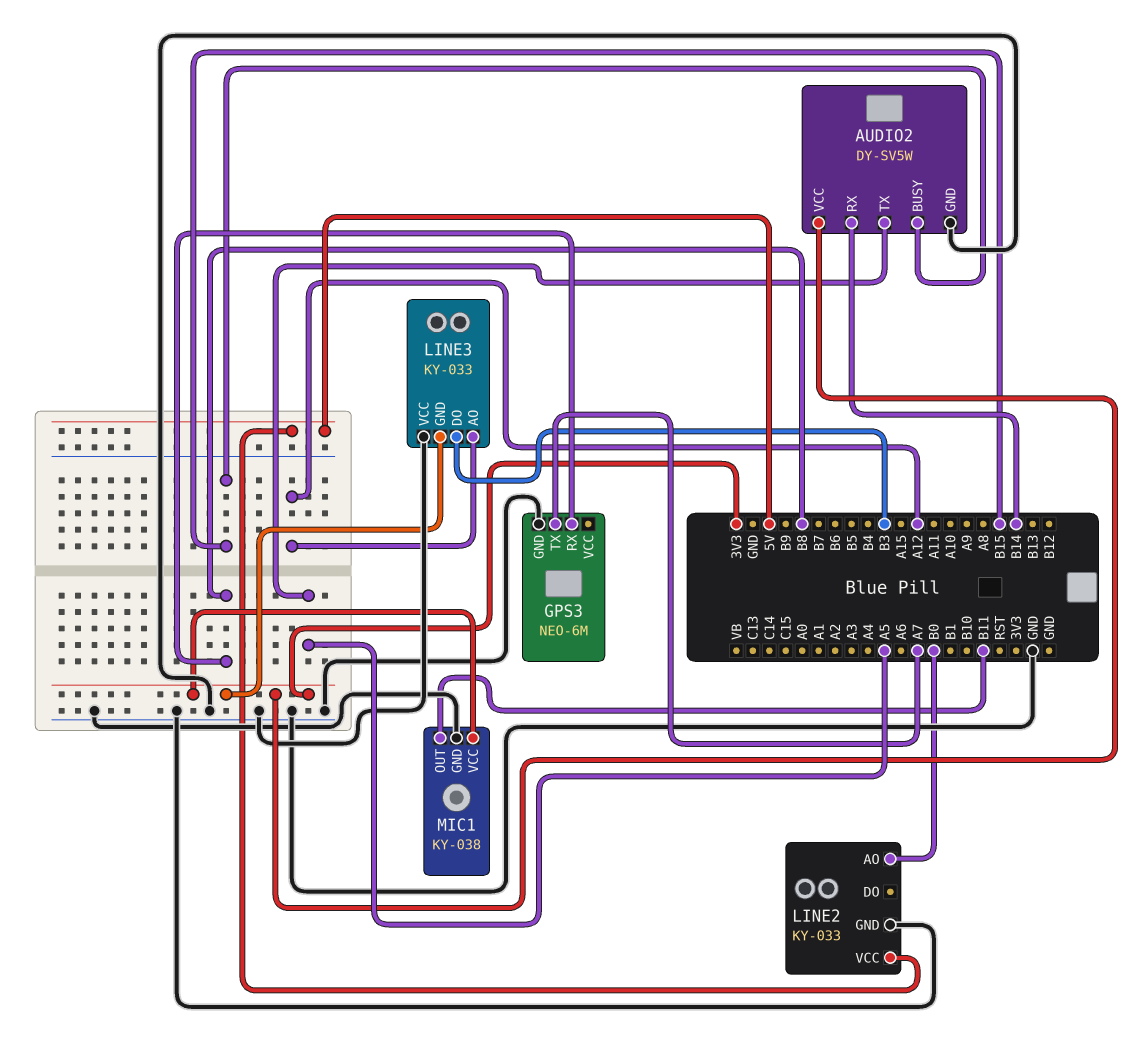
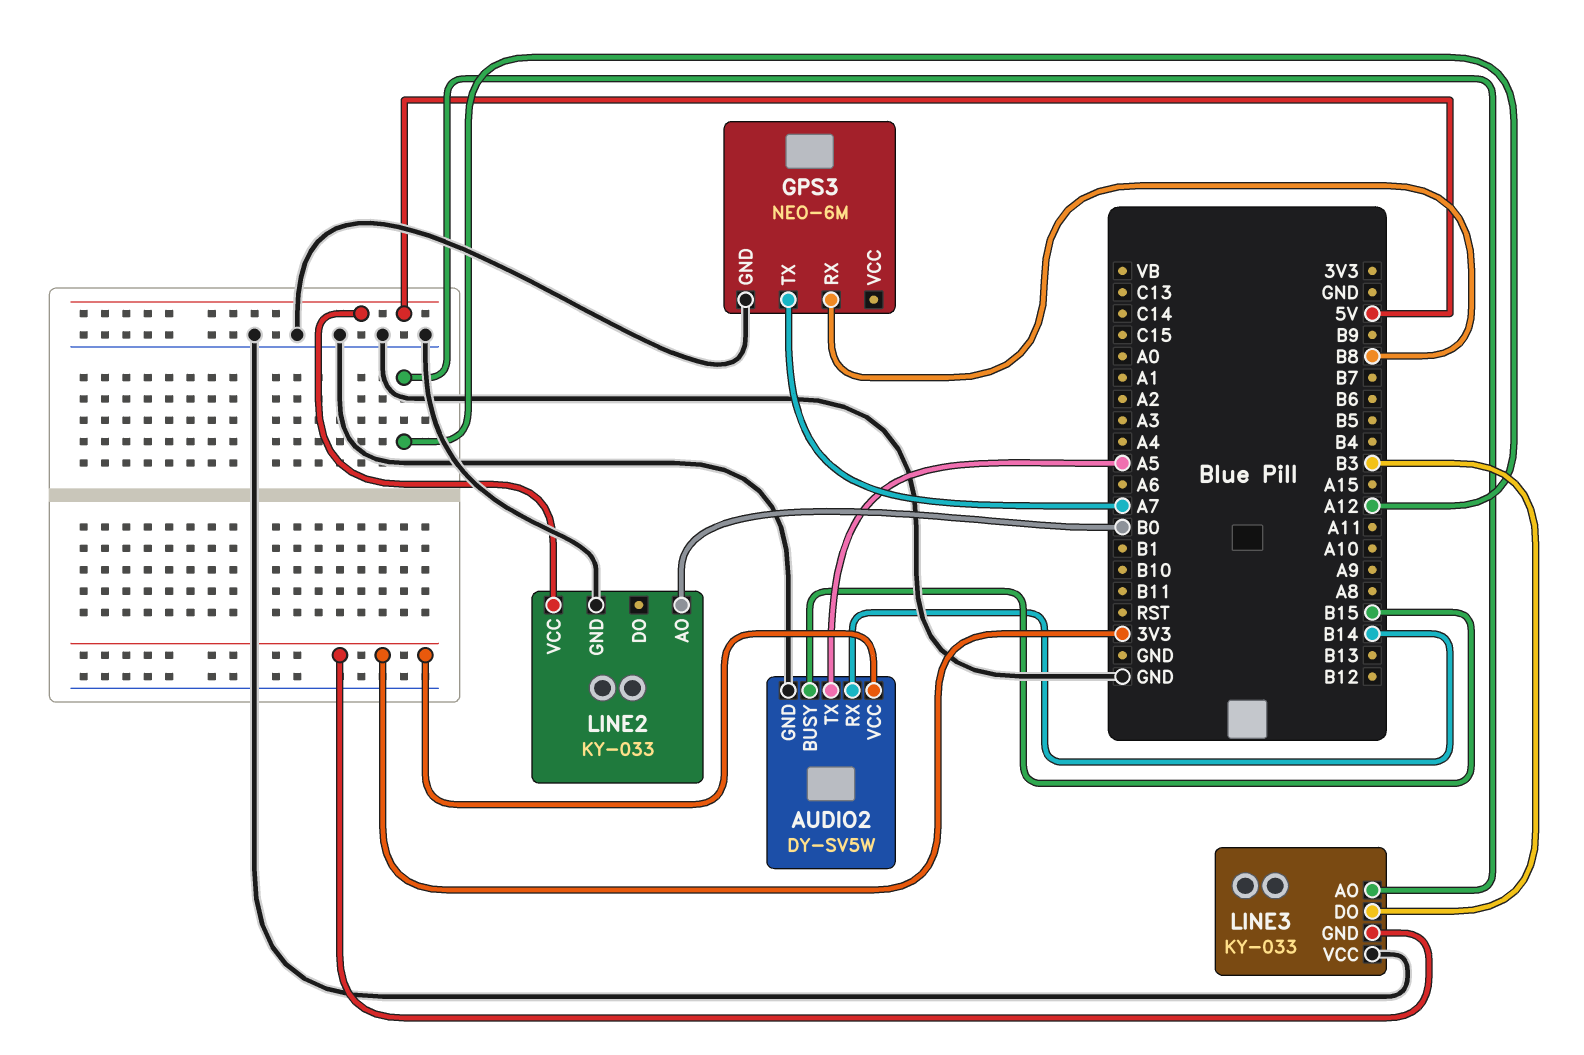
MIC1: KY-038 -> none
MIC1 pin GND: GND -> none
MIC1 pin OUT: B11 -> none
MIC1 pin VCC: 3V3 -> none

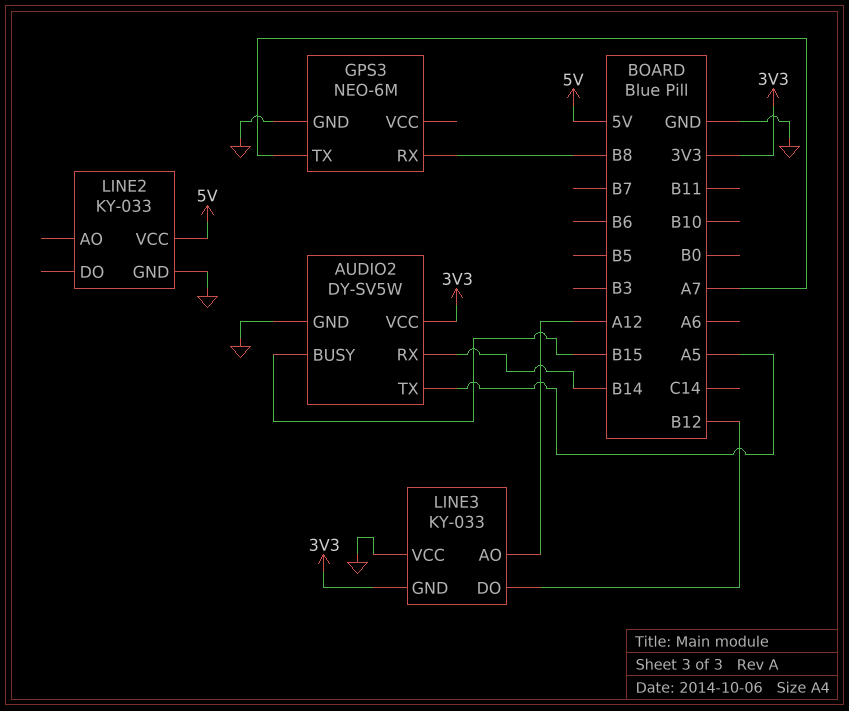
LINE2 pin AO: B0 -> none
LINE3 pin DO: B3 -> B12

